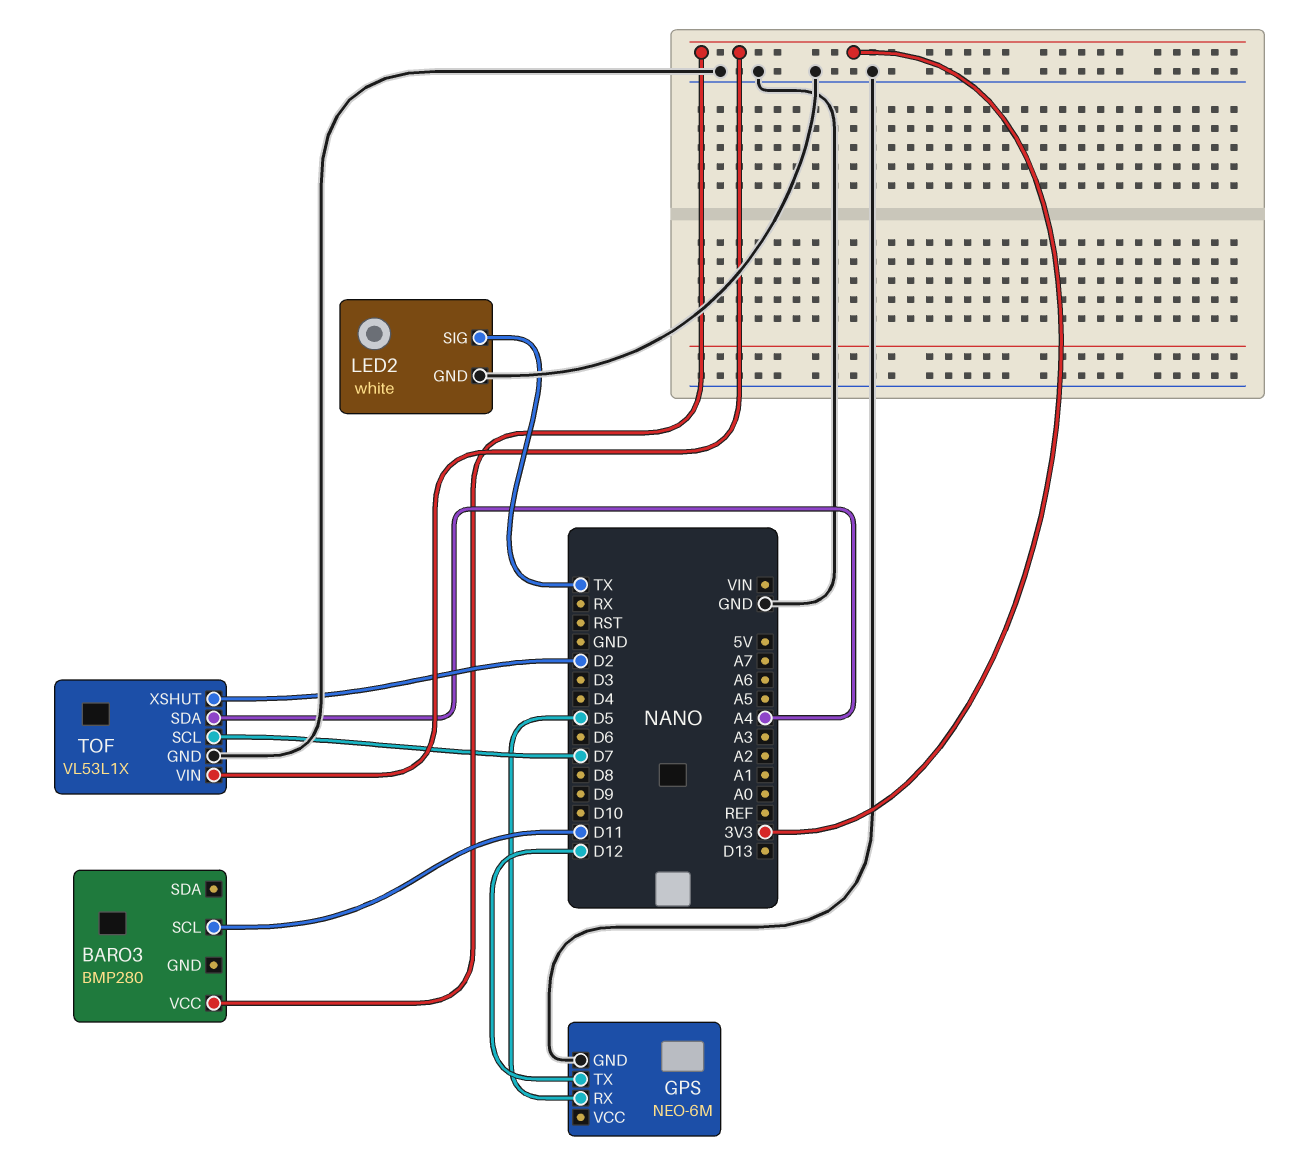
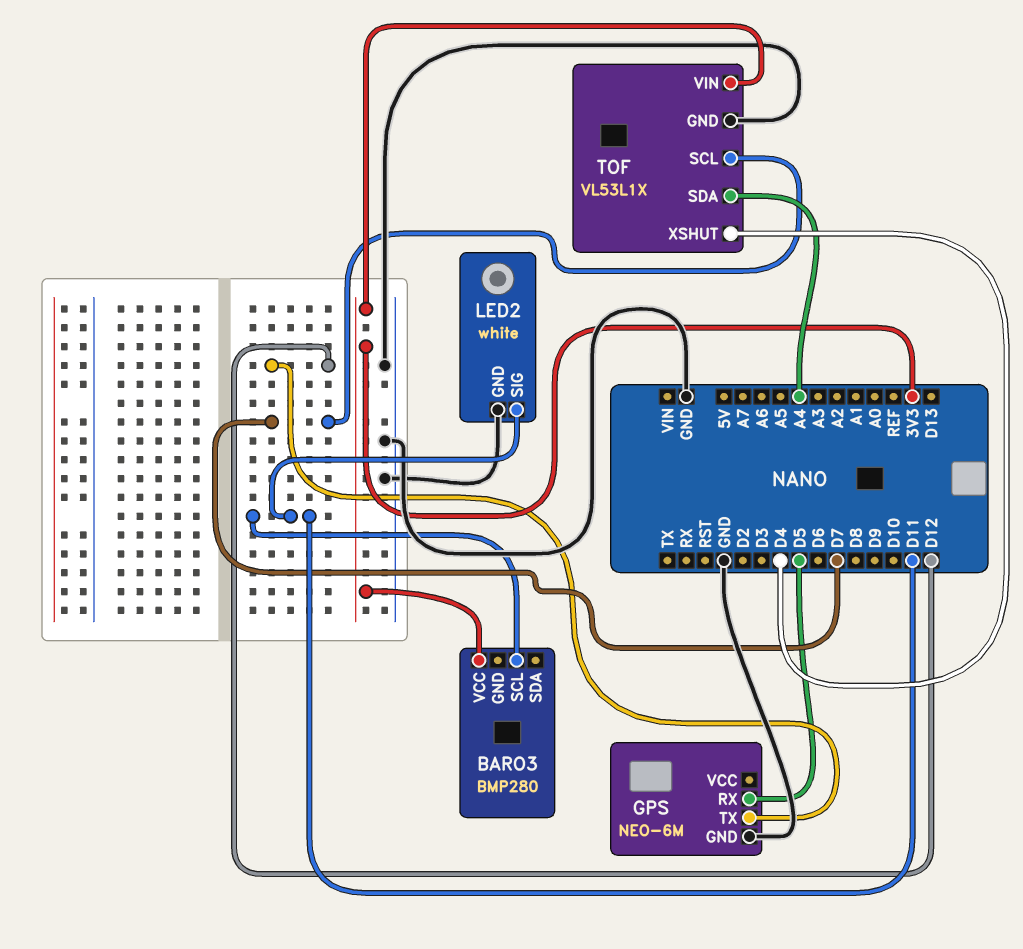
LED2 pin SIG: TX -> D11
TOF pin XSHUT: D2 -> D4

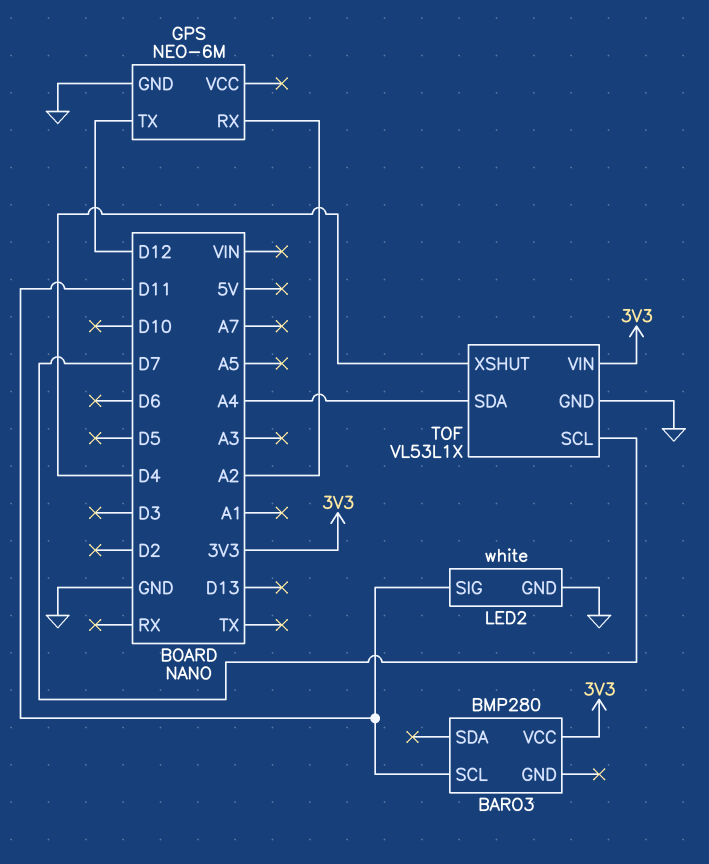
GPS pin RX: D5 -> A2

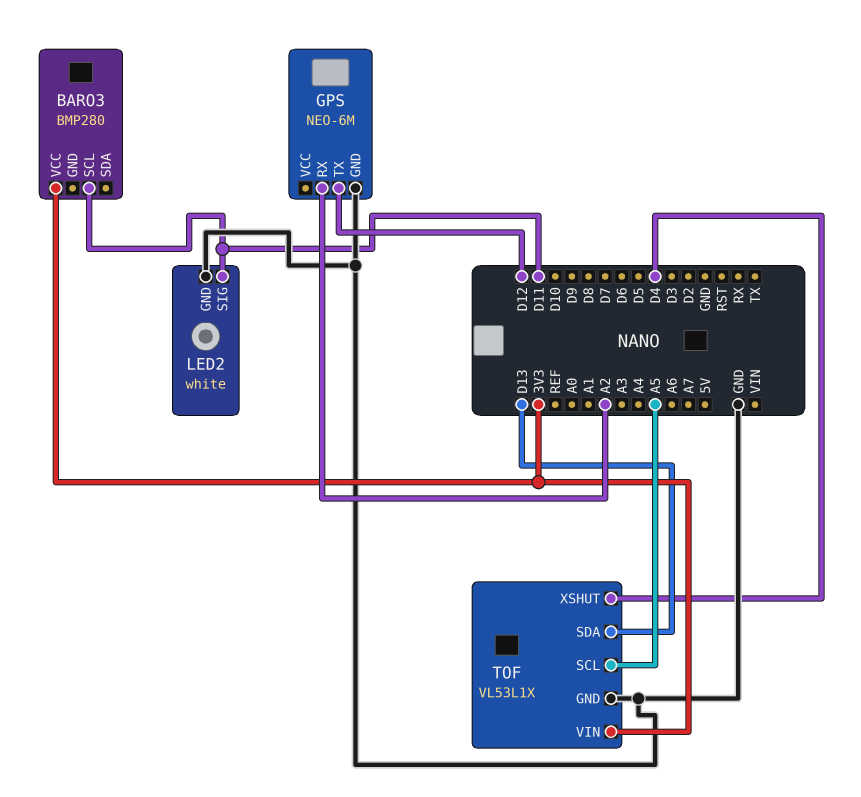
TOF pin SCL: D7 -> A5
TOF pin SDA: A4 -> D13

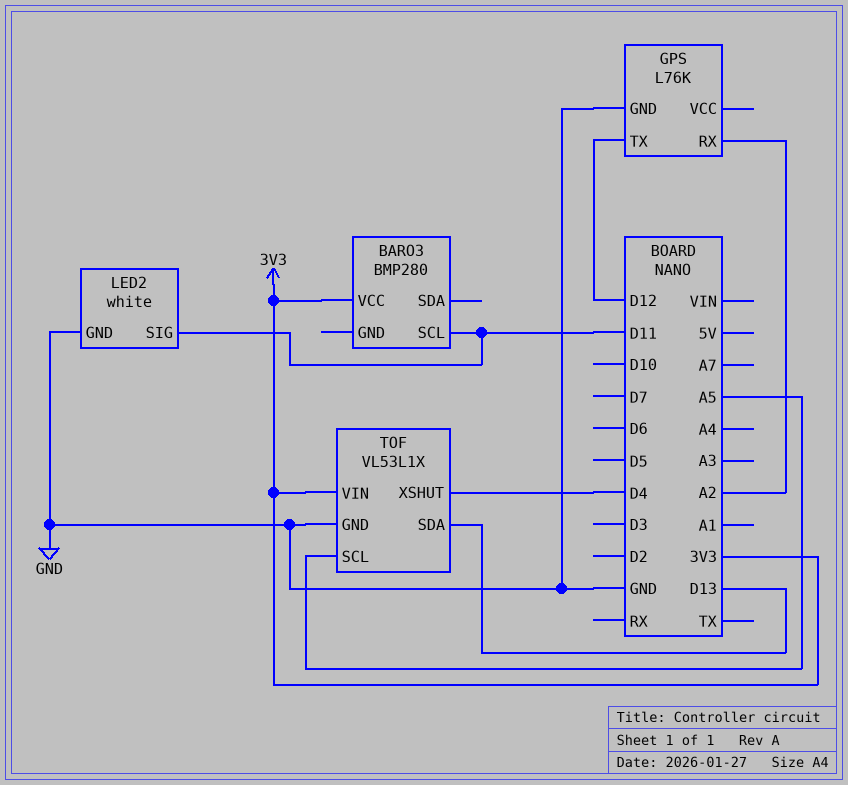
GPS: NEO-6M -> L76K

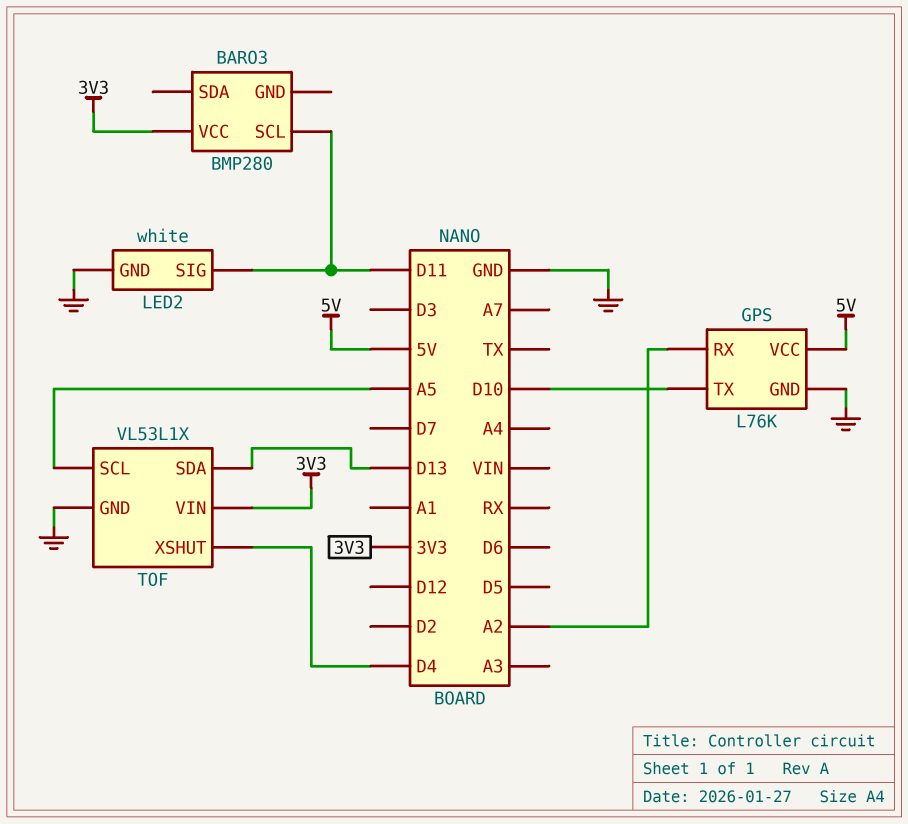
GPS pin TX: D12 -> D10
GPS pin VCC: none -> 5V

